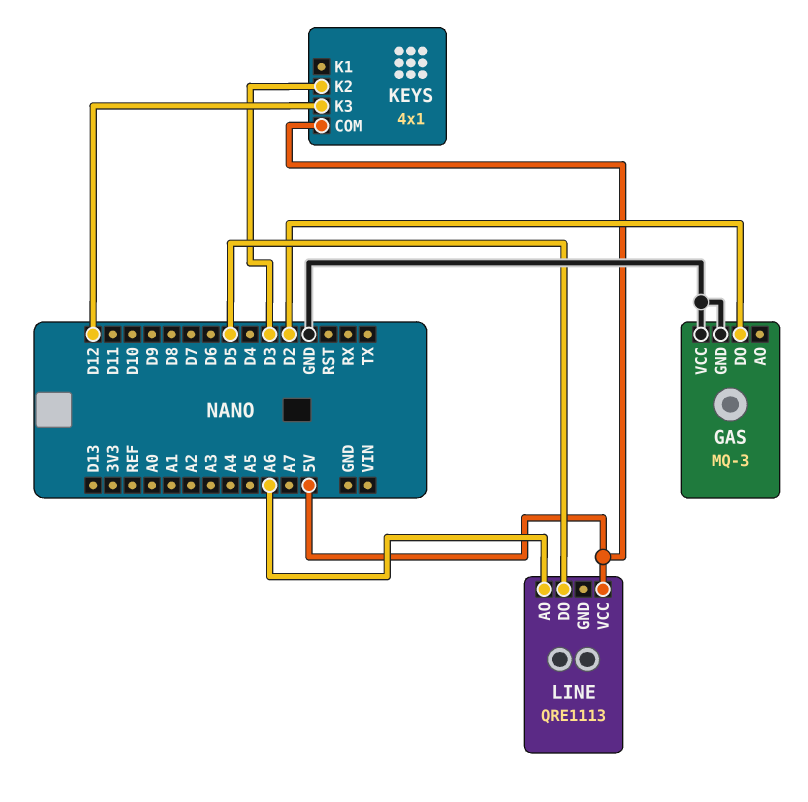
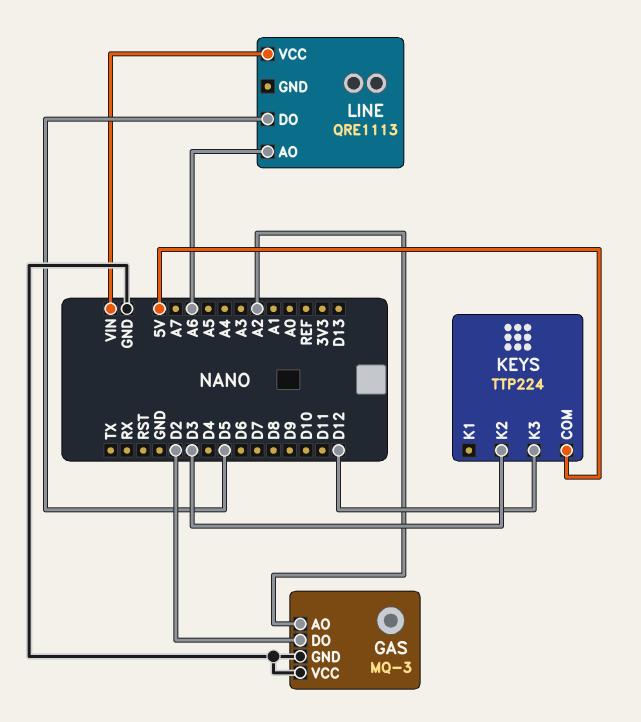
GAS pin AO: none -> A2
KEYS: 4x1 -> TTP224
LINE pin VCC: 5V -> VIN

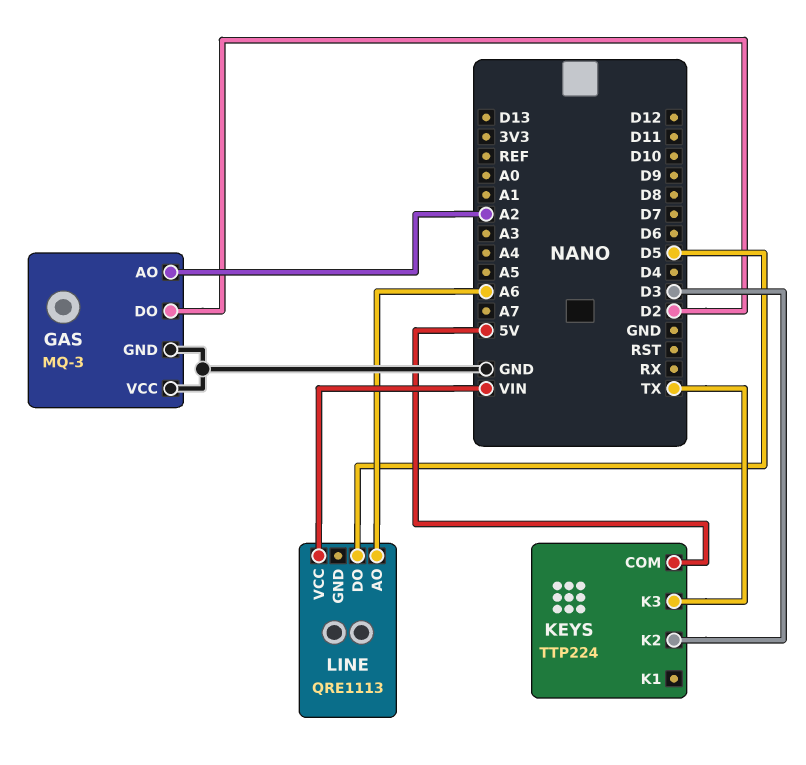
KEYS pin K3: D12 -> TX

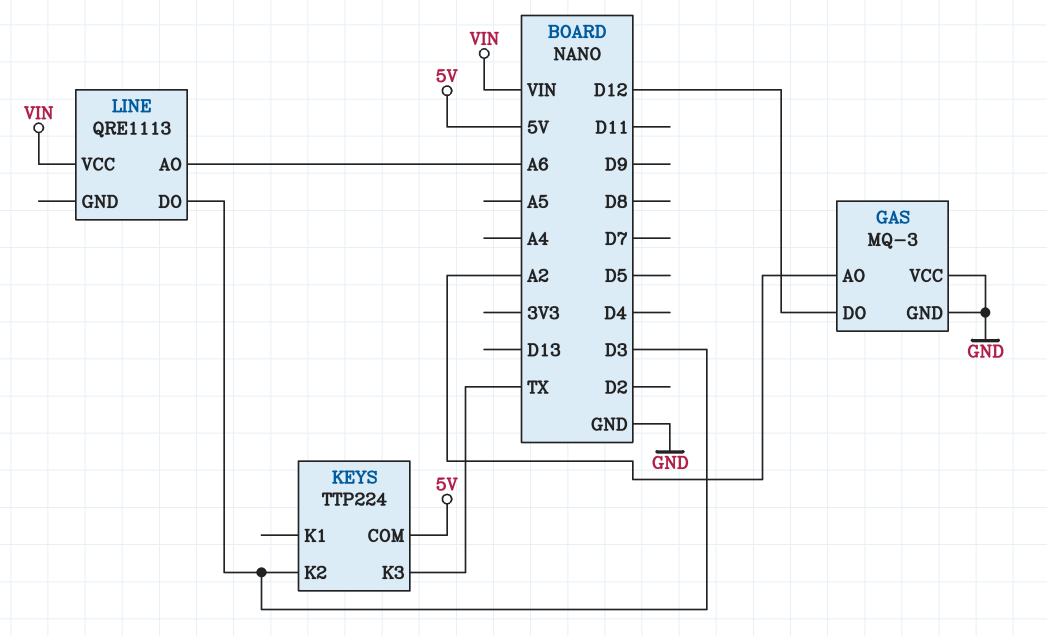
GAS pin DO: D2 -> D12
LINE pin DO: D5 -> D3

